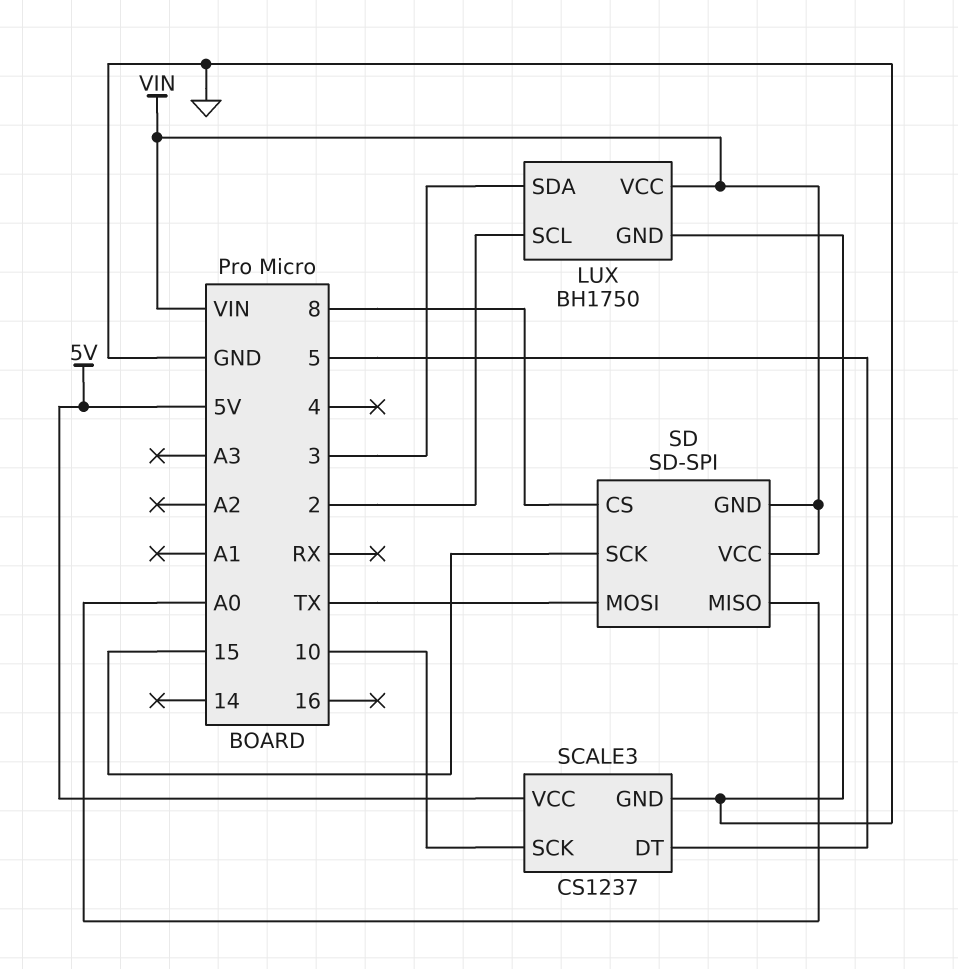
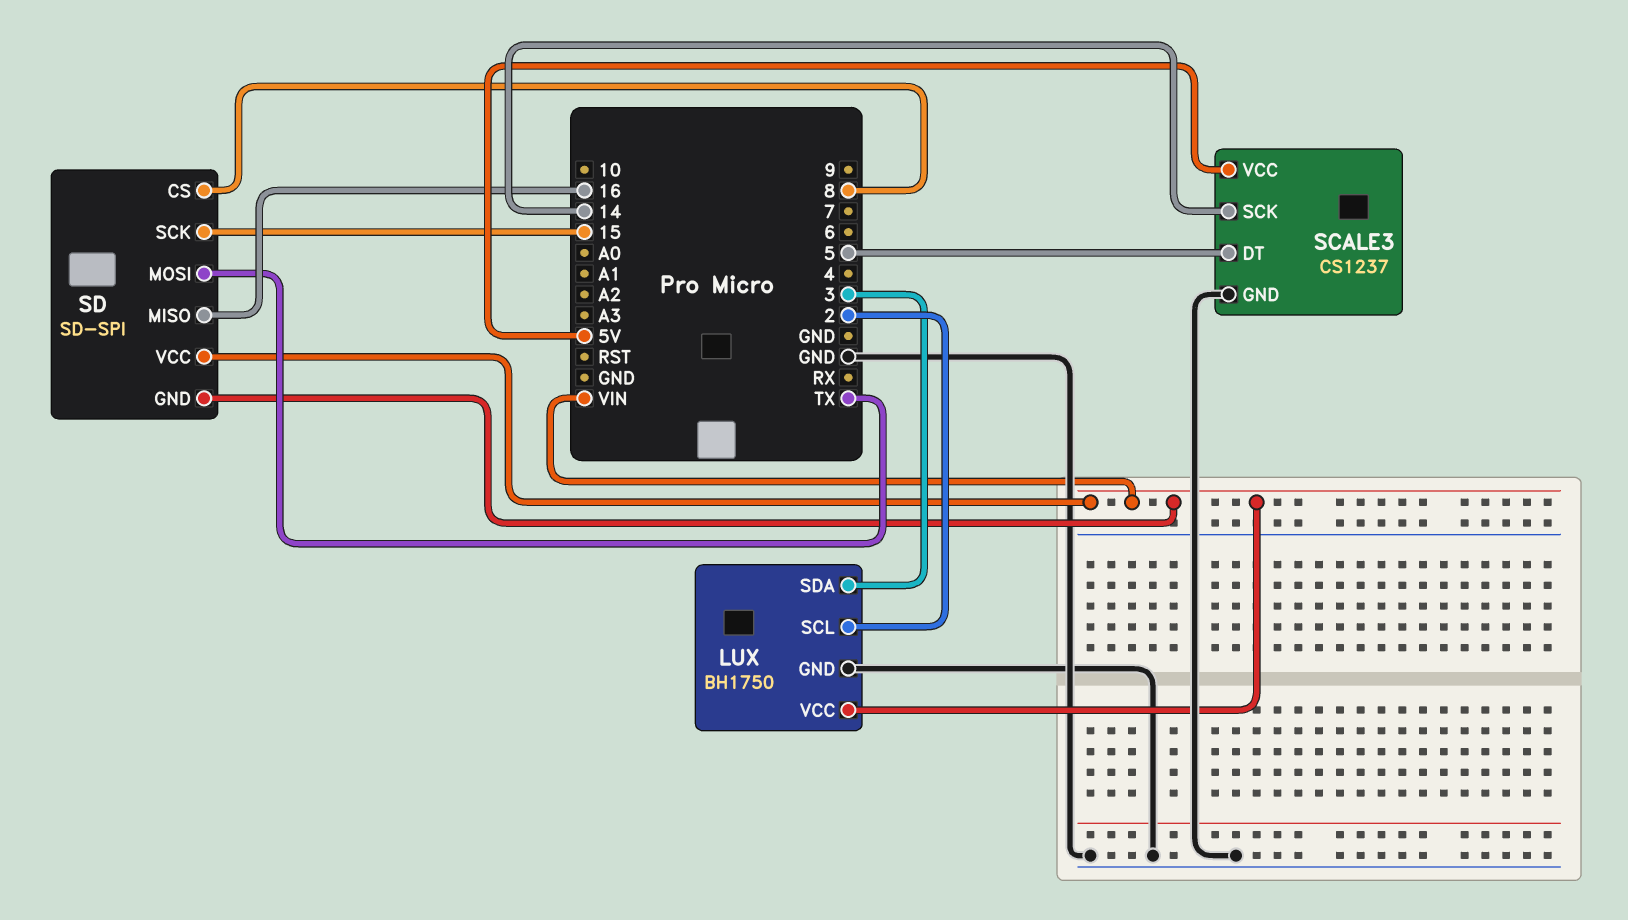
SCALE3 pin SCK: 10 -> 14
SD pin MISO: A0 -> 16

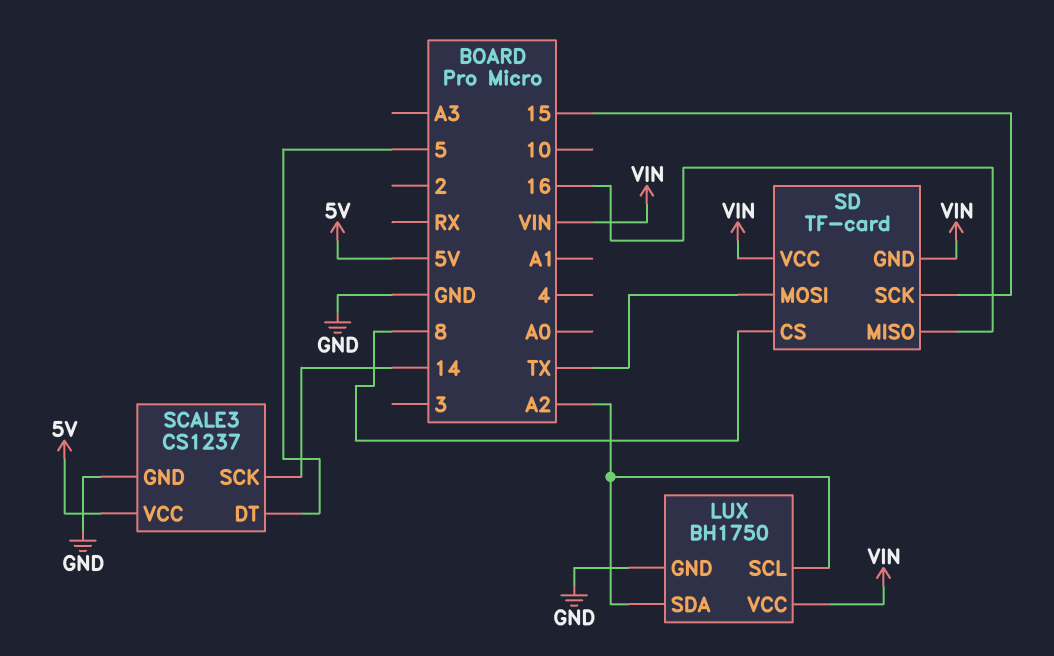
LUX pin SCL: 2 -> A2
LUX pin SDA: 3 -> A2
SD: SD-SPI -> TF-card

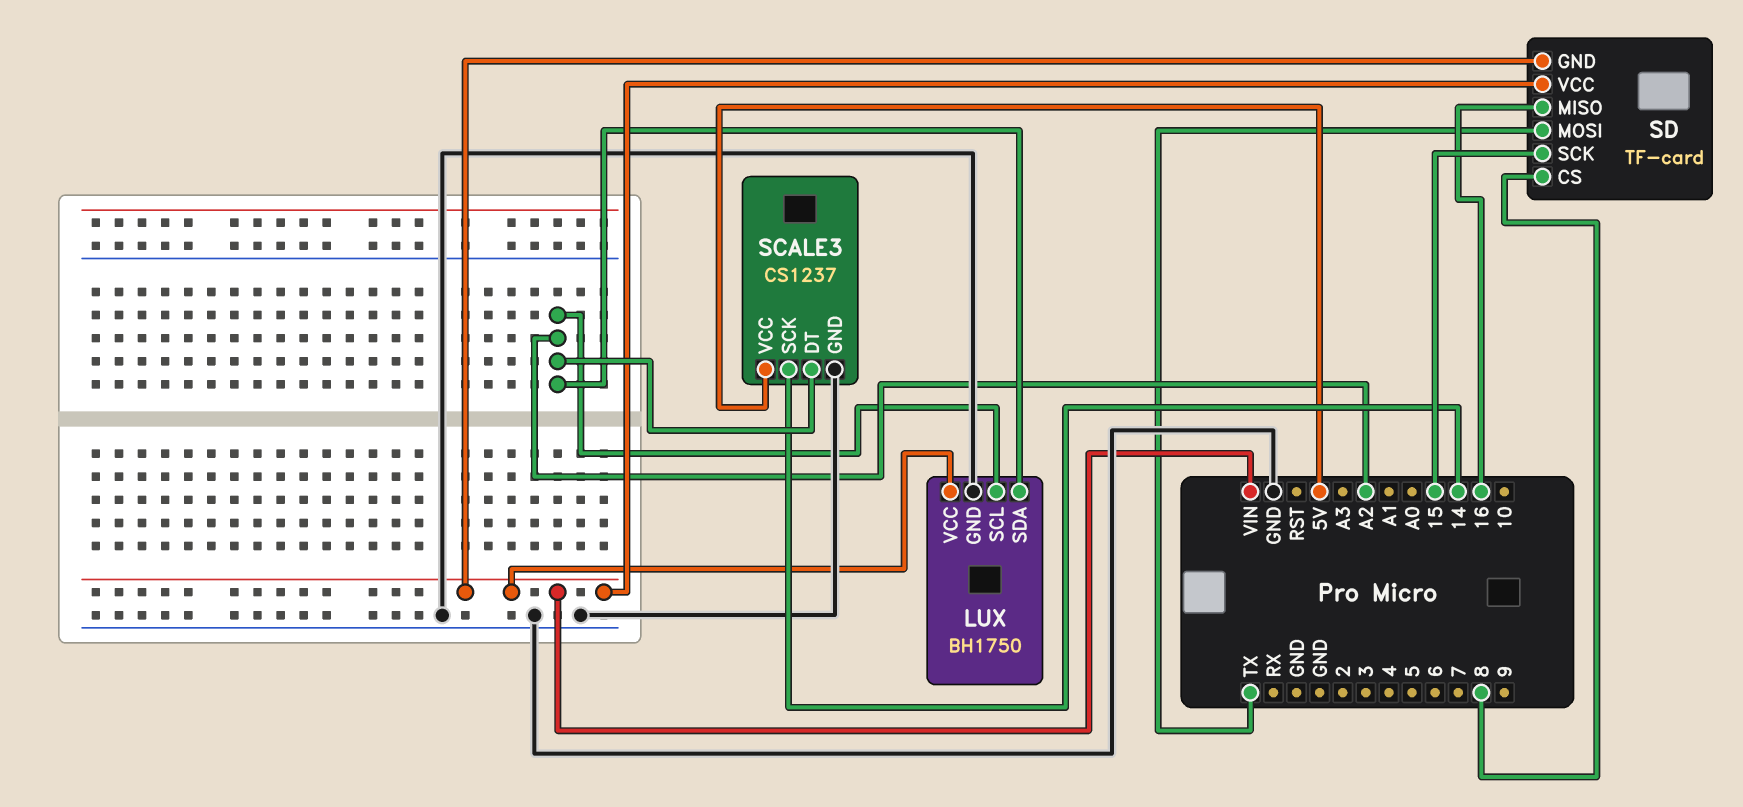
SCALE3 pin DT: 5 -> A2

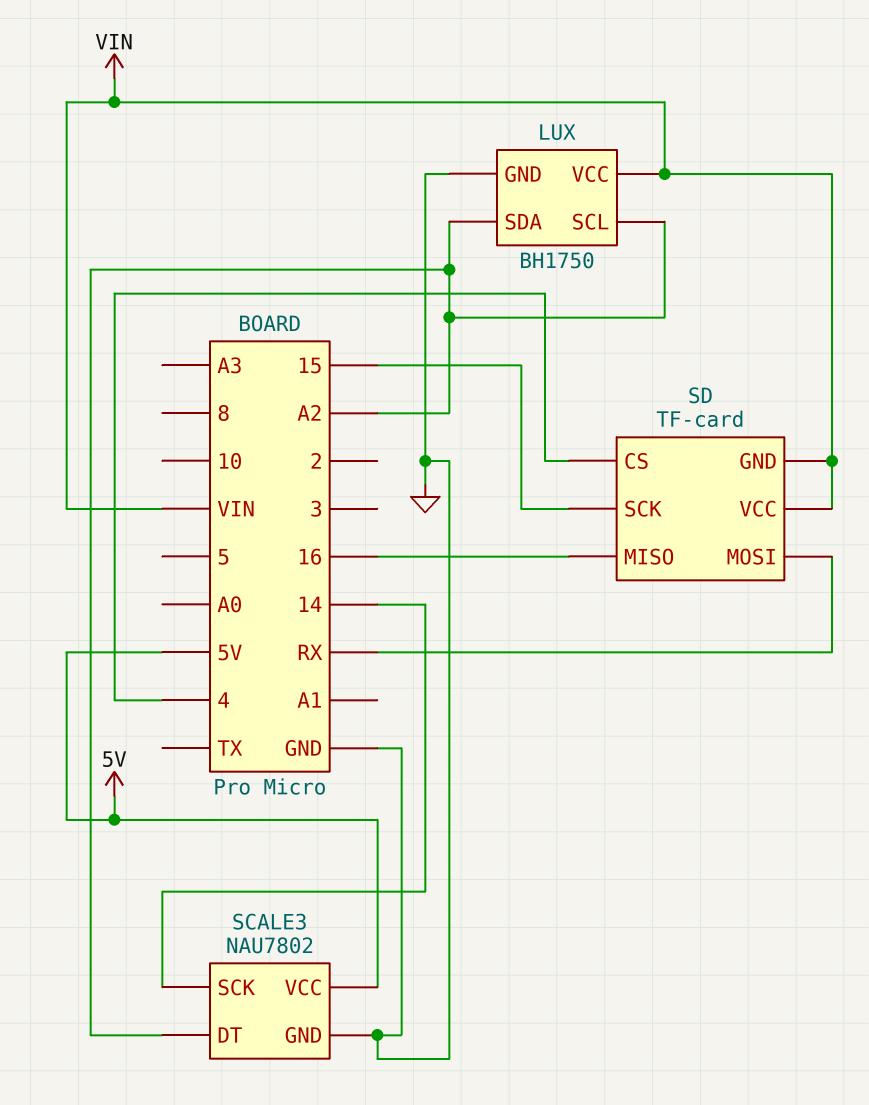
SCALE3: CS1237 -> NAU7802
SD pin CS: 8 -> 4
SD pin MOSI: TX -> RX

